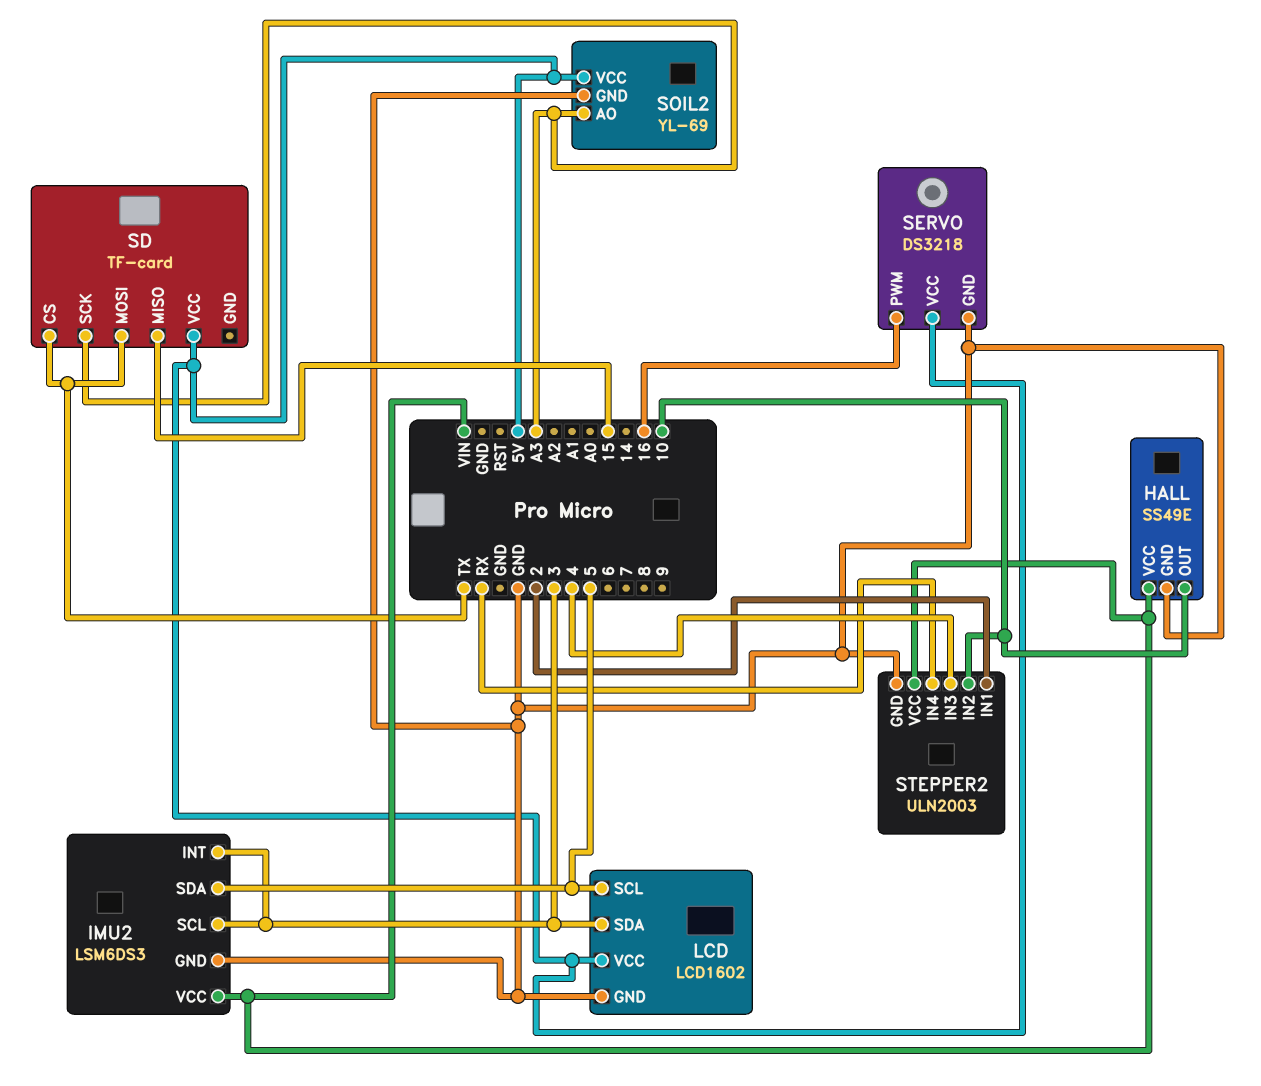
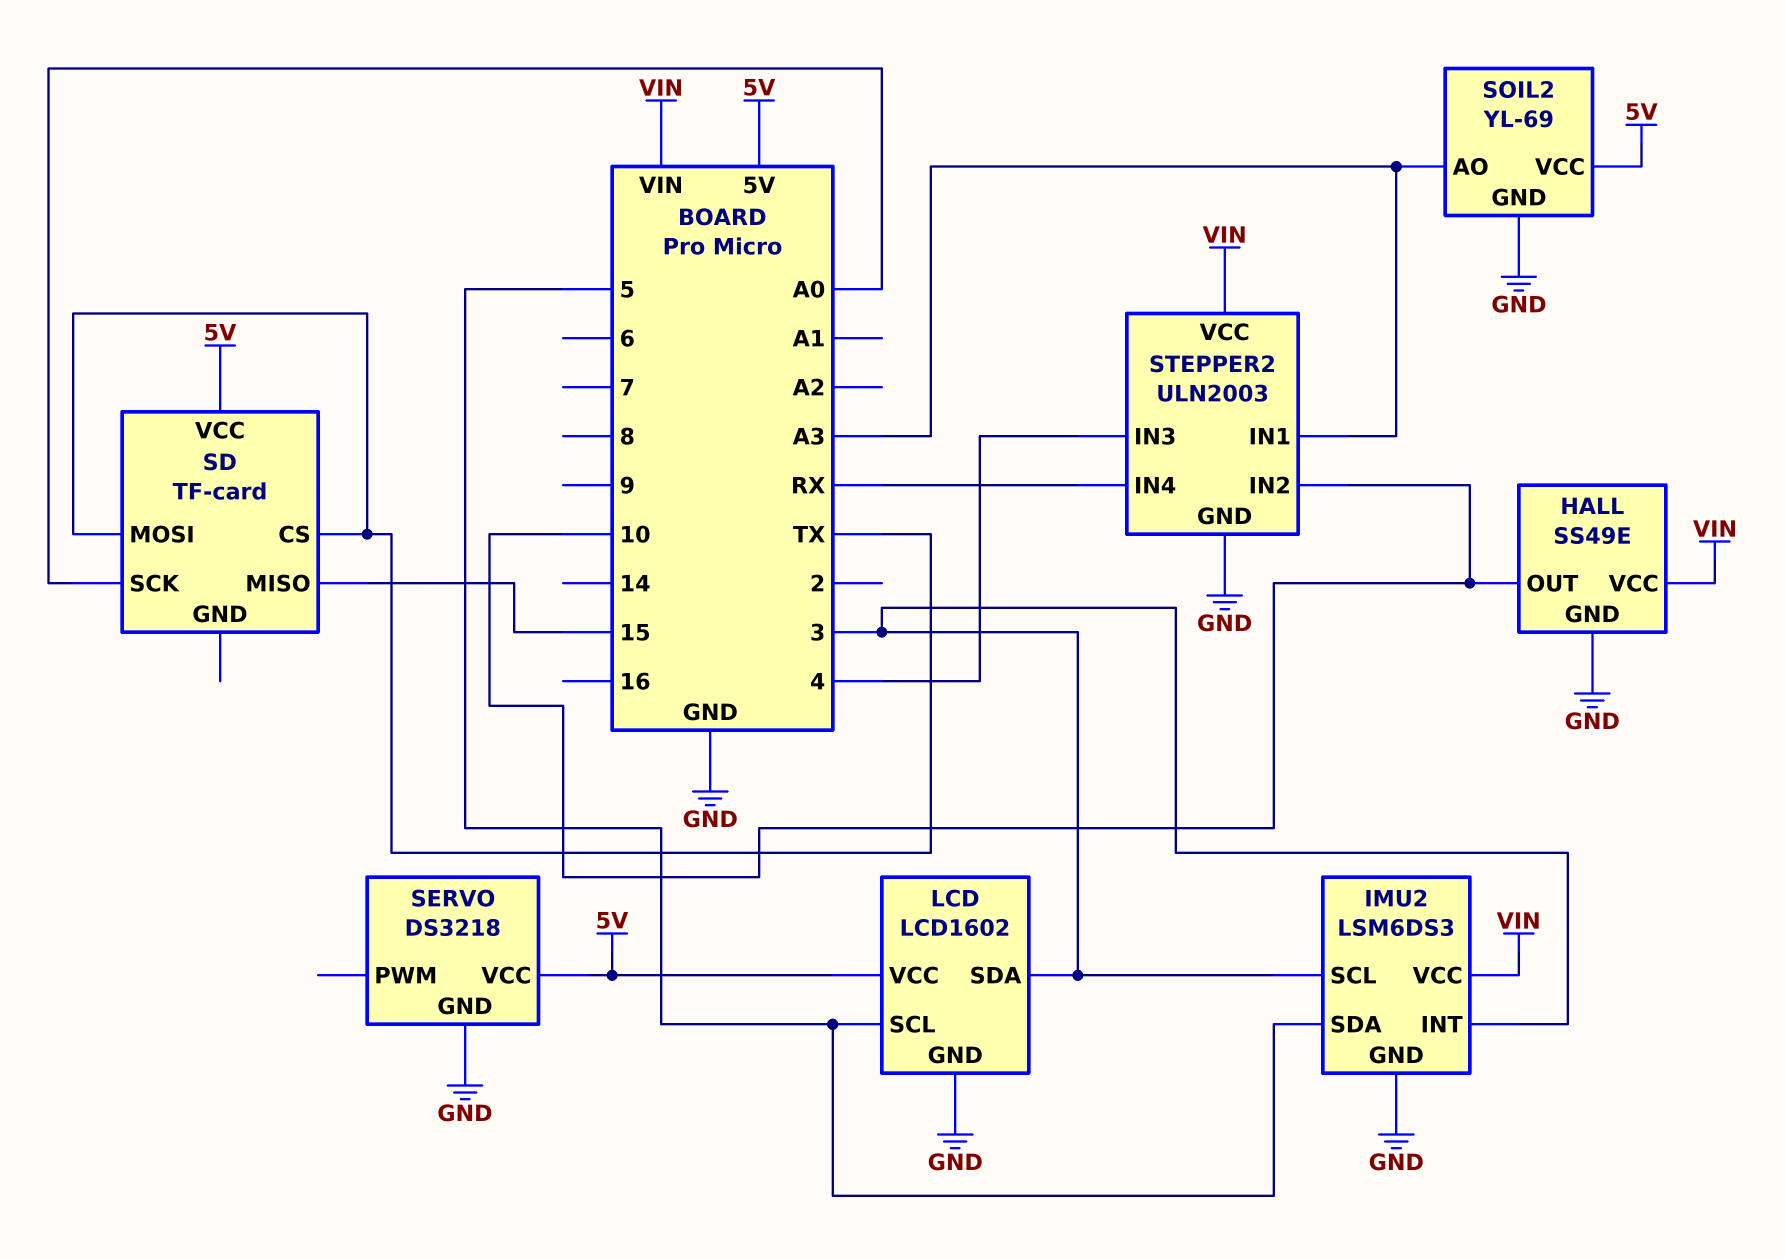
SD pin SCK: A3 -> A0
SERVO pin PWM: 16 -> none
STEPPER2 pin IN1: 2 -> A3

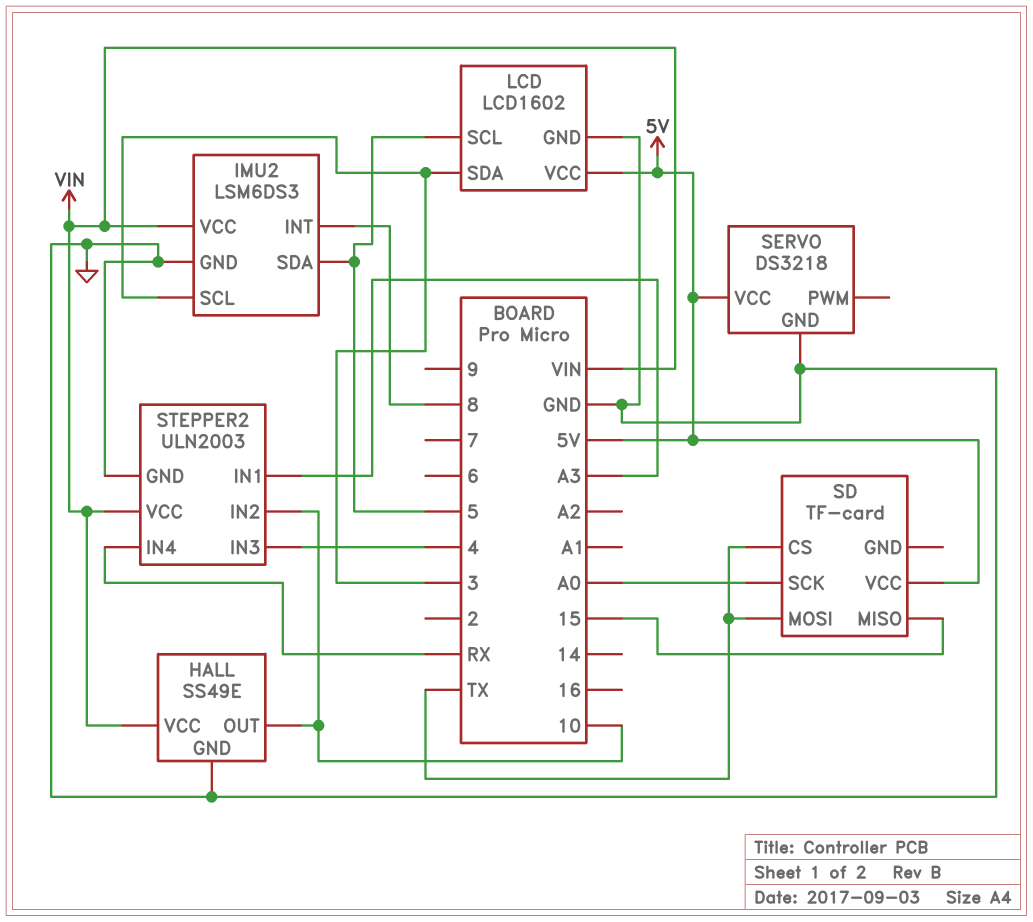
IMU2 pin INT: 3 -> 8
SOIL2: YL-69 -> none
SOIL2 pin AO: A3 -> none
SOIL2 pin GND: GND -> none
SOIL2 pin VCC: 5V -> none

